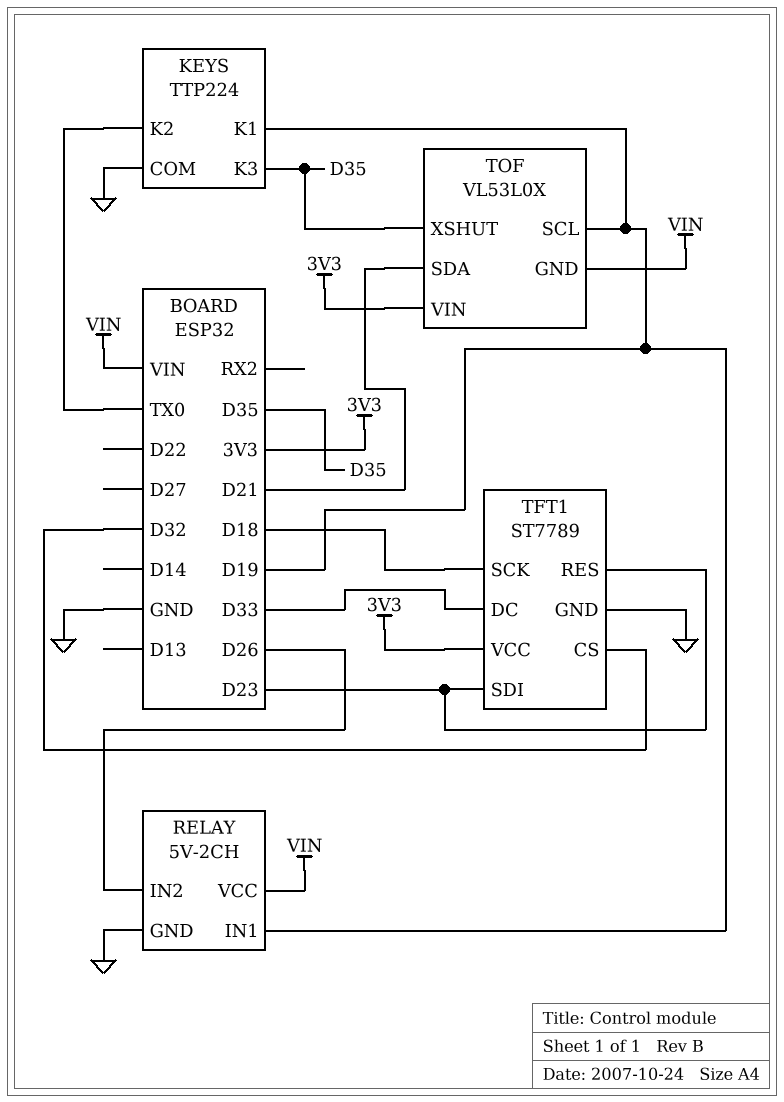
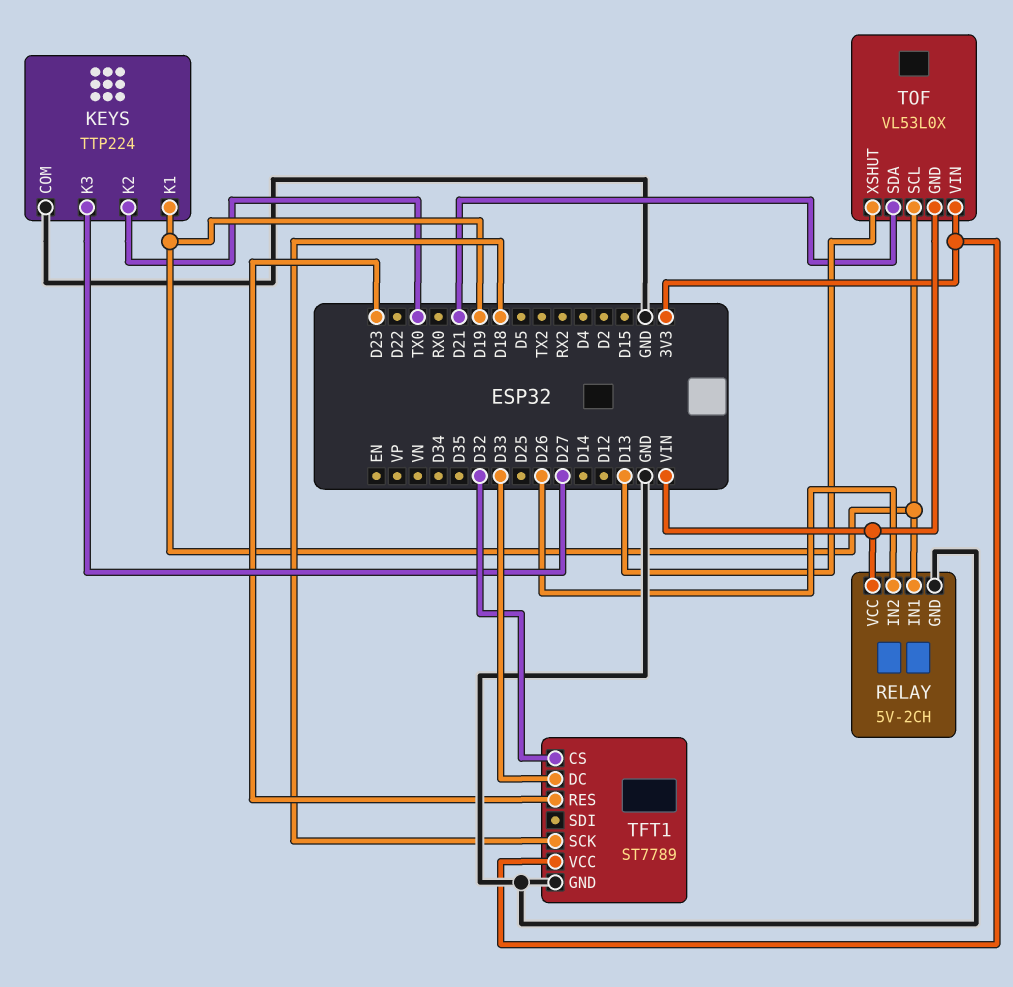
KEYS pin K3: D35 -> D27
TFT1 pin SDI: D23 -> none
TOF pin XSHUT: D35 -> D13

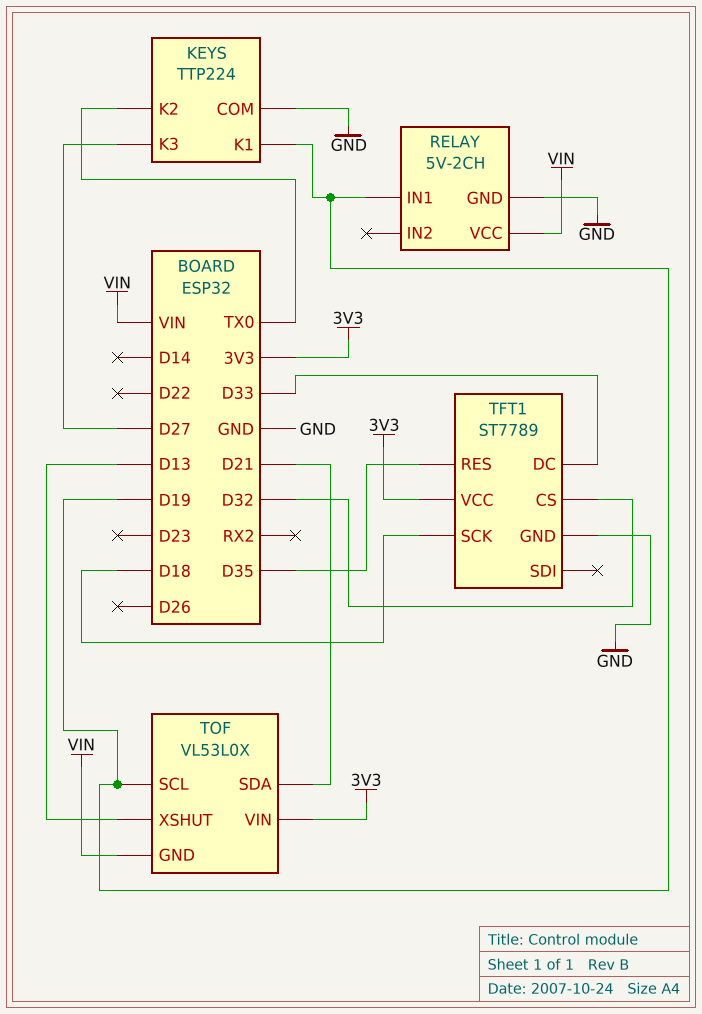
RELAY pin IN2: D26 -> none
TFT1 pin RES: D23 -> D35

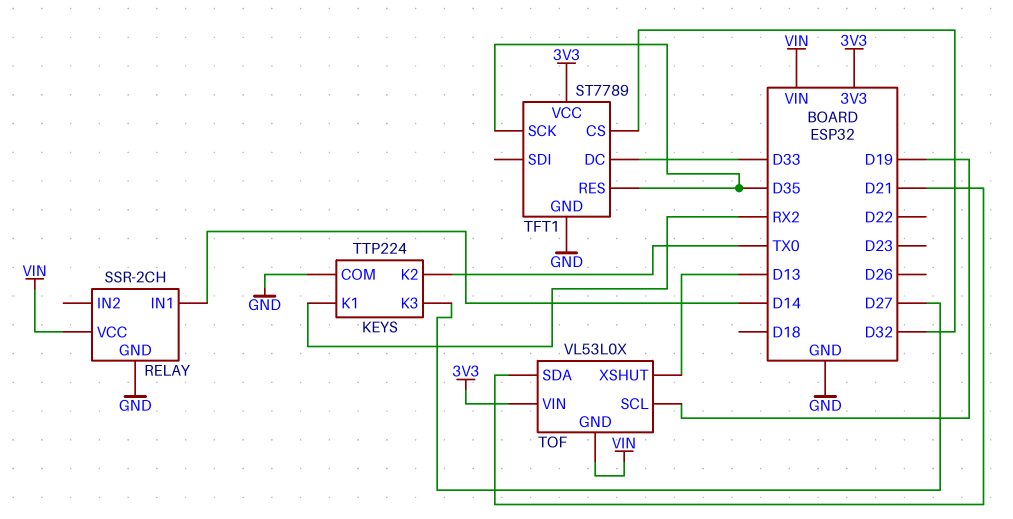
KEYS pin K1: D19 -> RX2
RELAY: 5V-2CH -> SSR-2CH
RELAY pin IN1: D19 -> D14
TFT1 pin SCK: D18 -> D35

